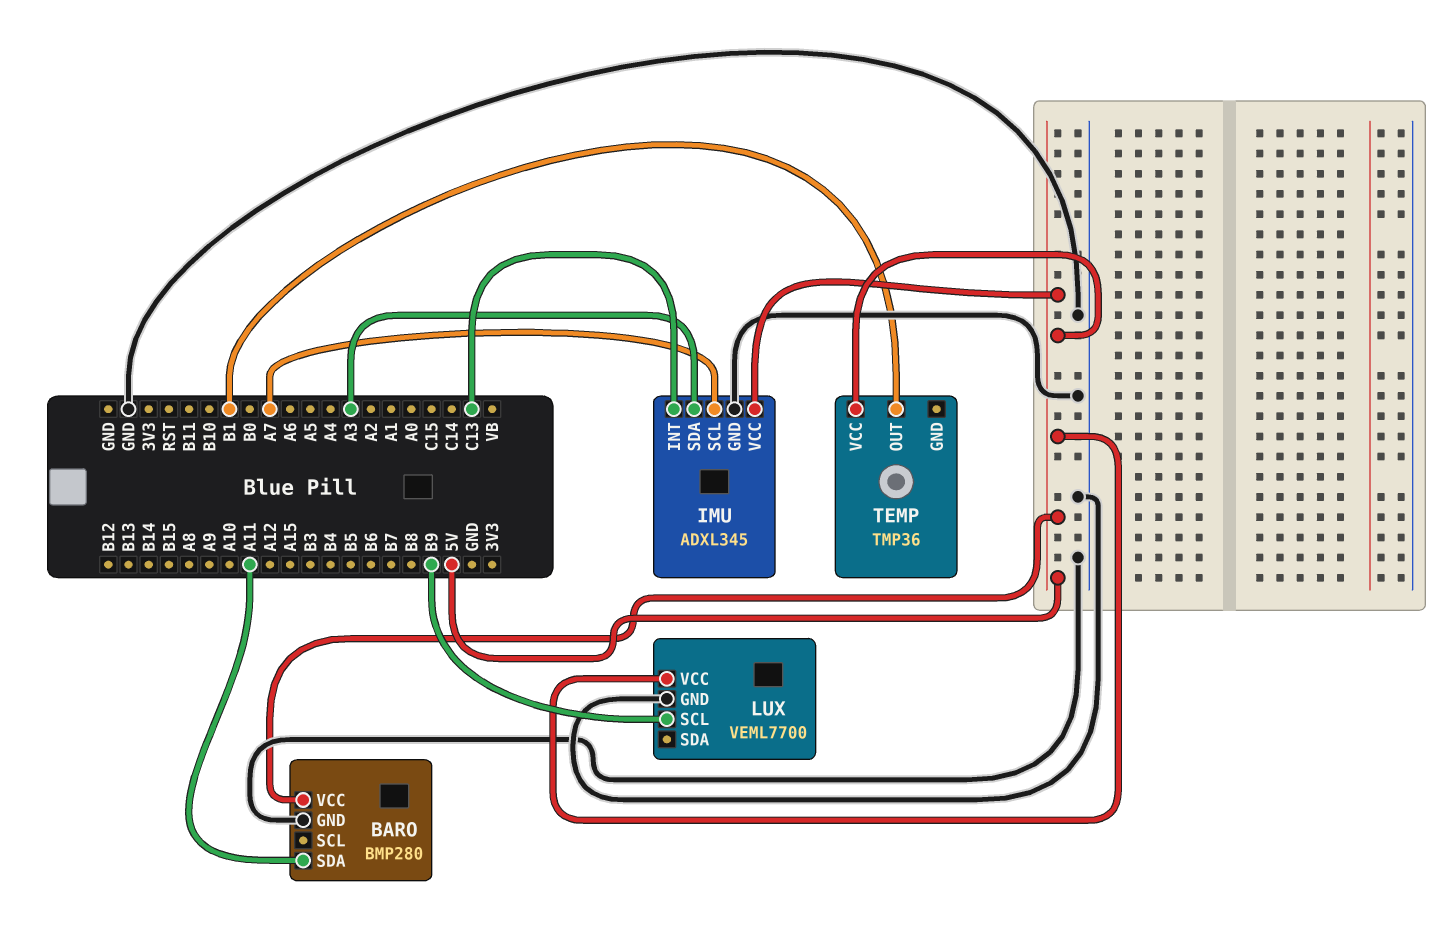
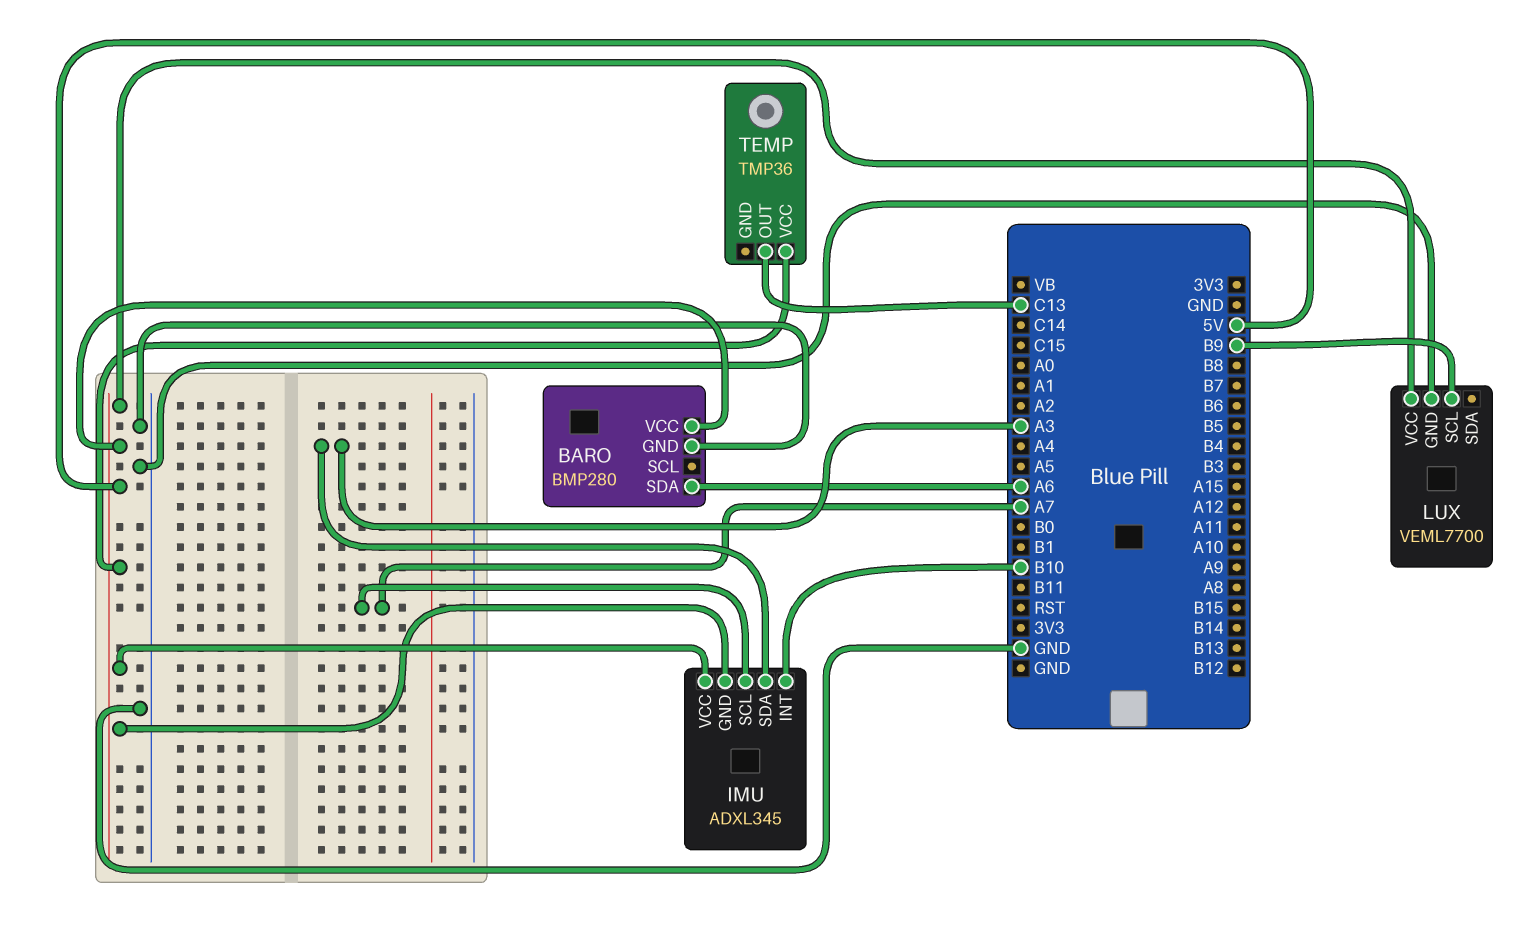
BARO pin SDA: A11 -> A6
IMU pin GND: GND -> 5V
IMU pin INT: C13 -> B10
TEMP pin OUT: B1 -> C13

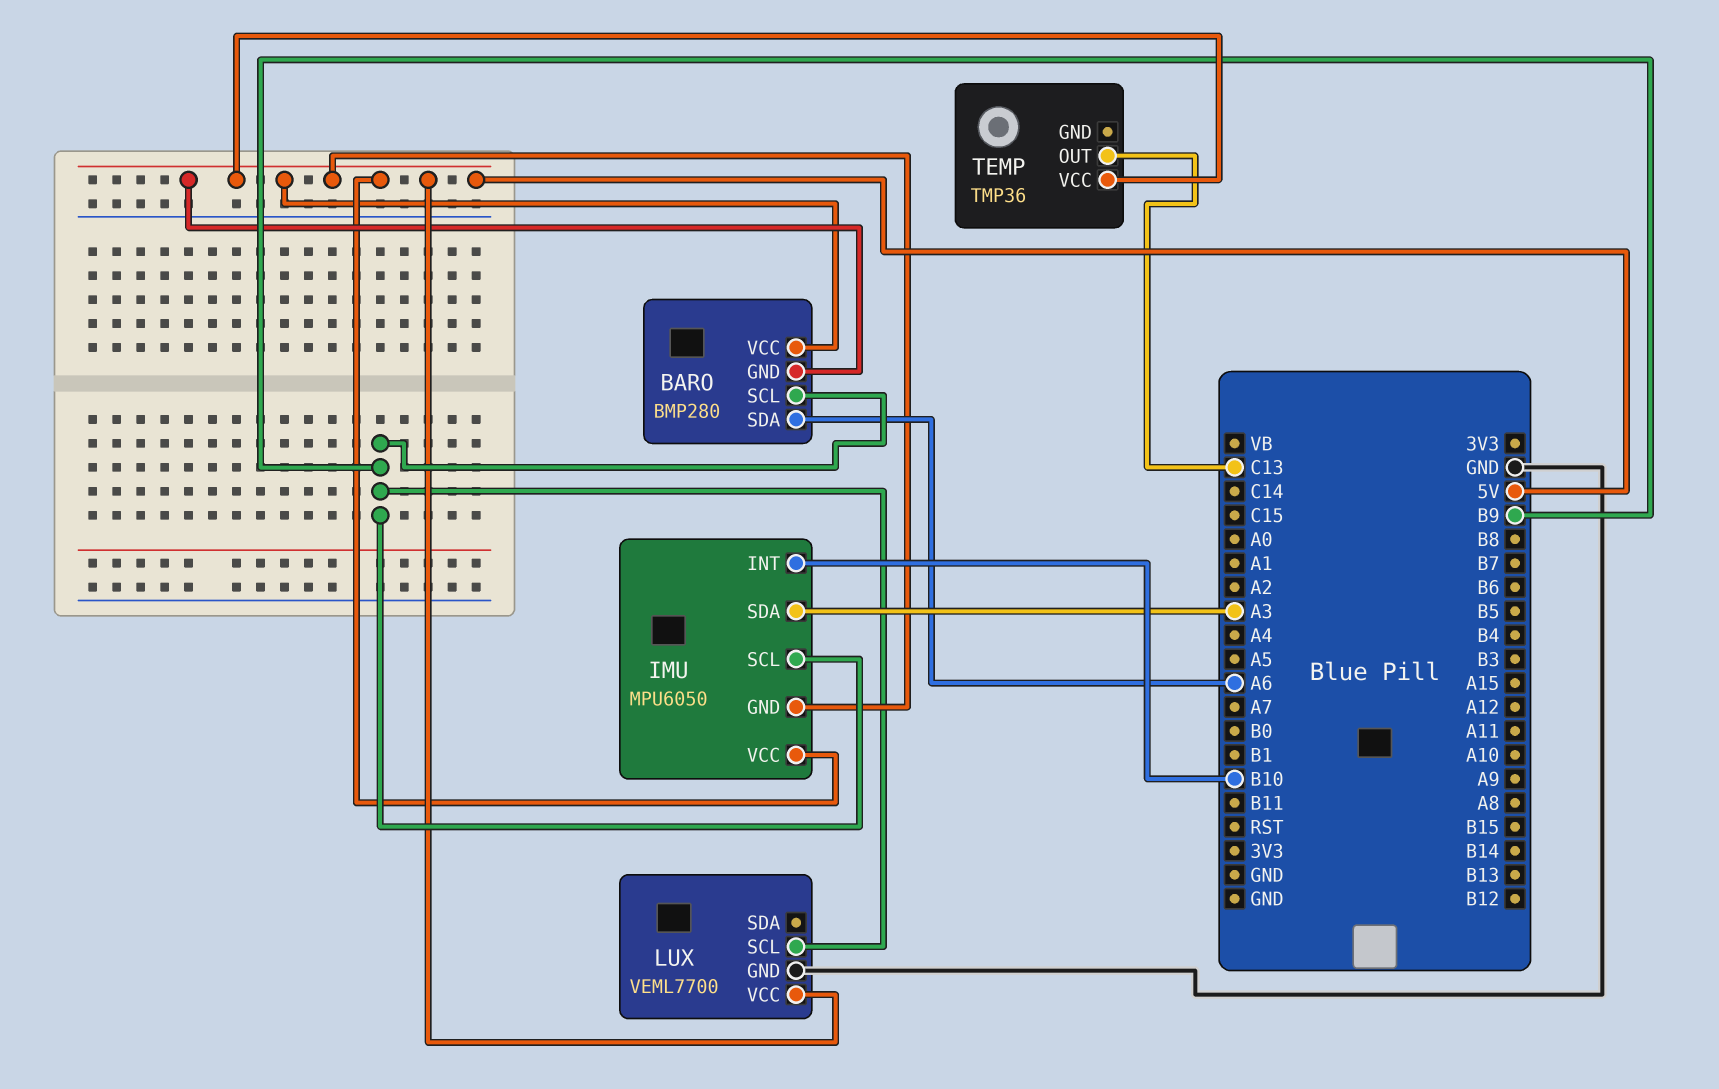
BARO pin GND: GND -> 5V
BARO pin SCL: none -> B9
IMU: ADXL345 -> MPU6050
IMU pin SCL: A7 -> B9

